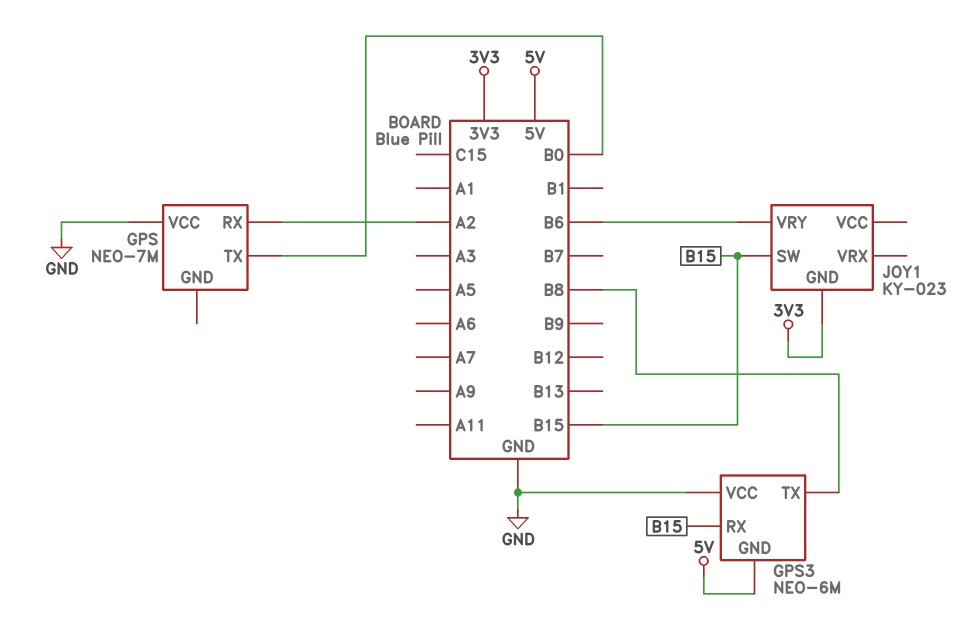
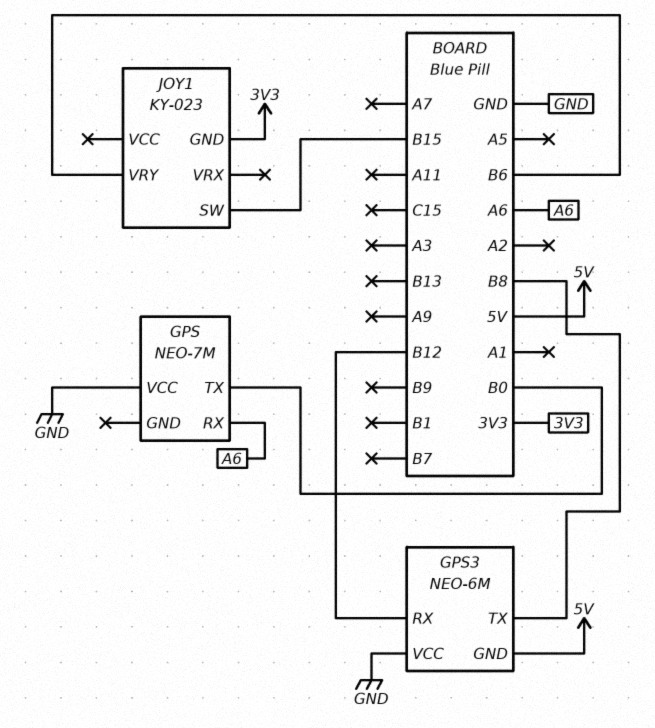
GPS pin RX: A2 -> A6
GPS3 pin RX: B15 -> B12

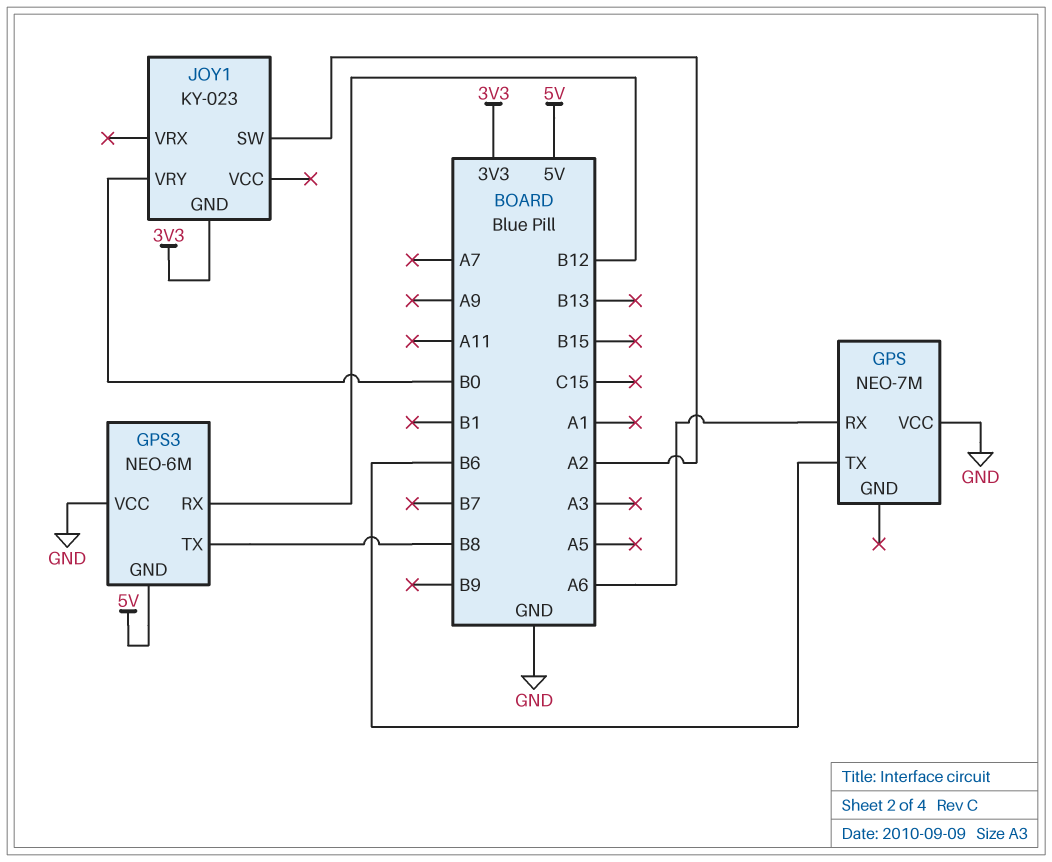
GPS pin TX: B0 -> B6
JOY1 pin SW: B15 -> A2
JOY1 pin VRY: B6 -> B0

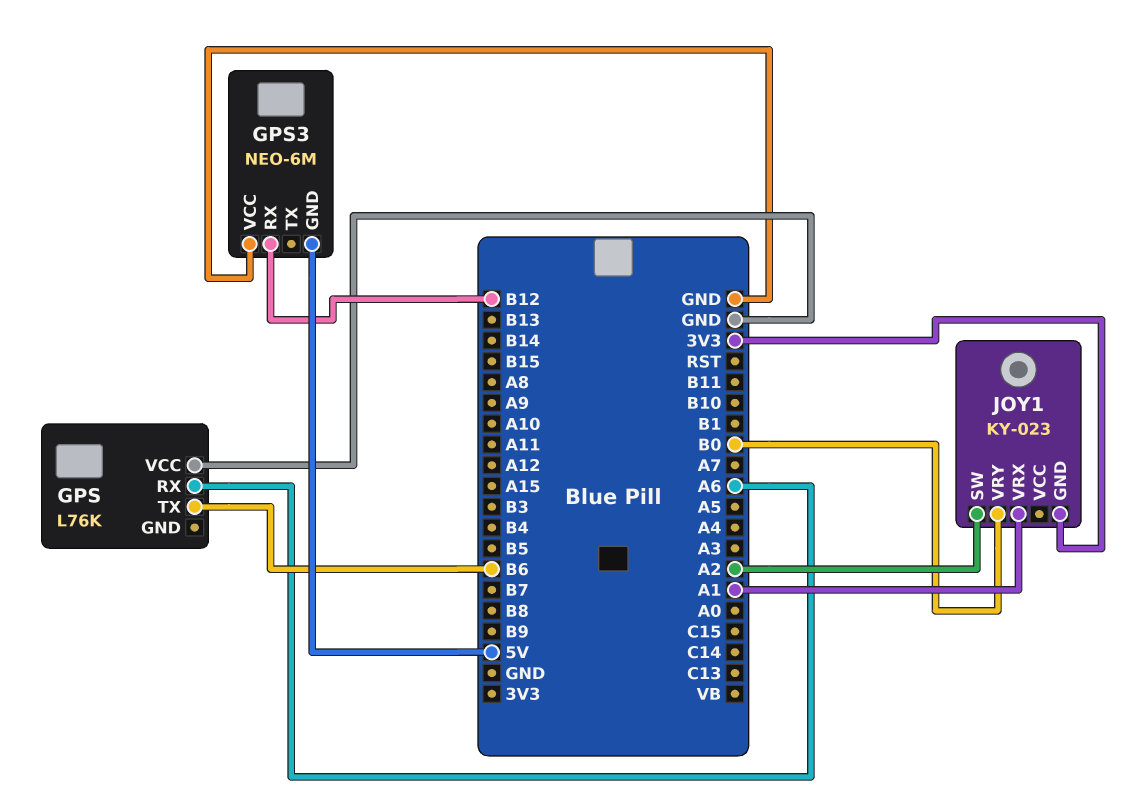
GPS: NEO-7M -> L76K
GPS3 pin TX: B8 -> none
JOY1 pin VRX: none -> A1

